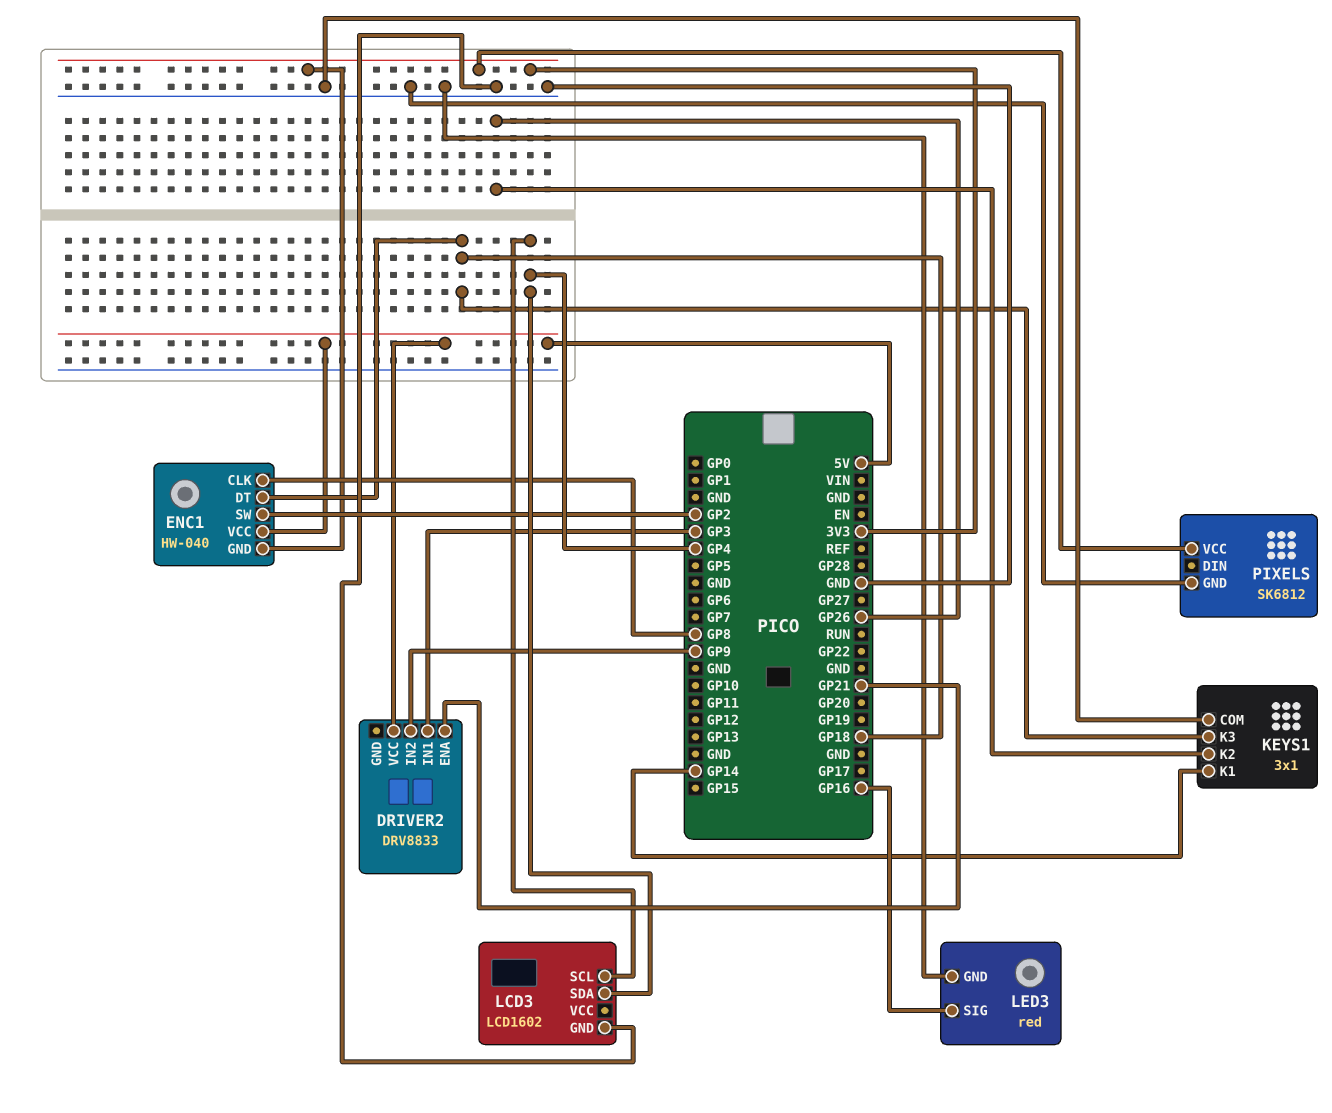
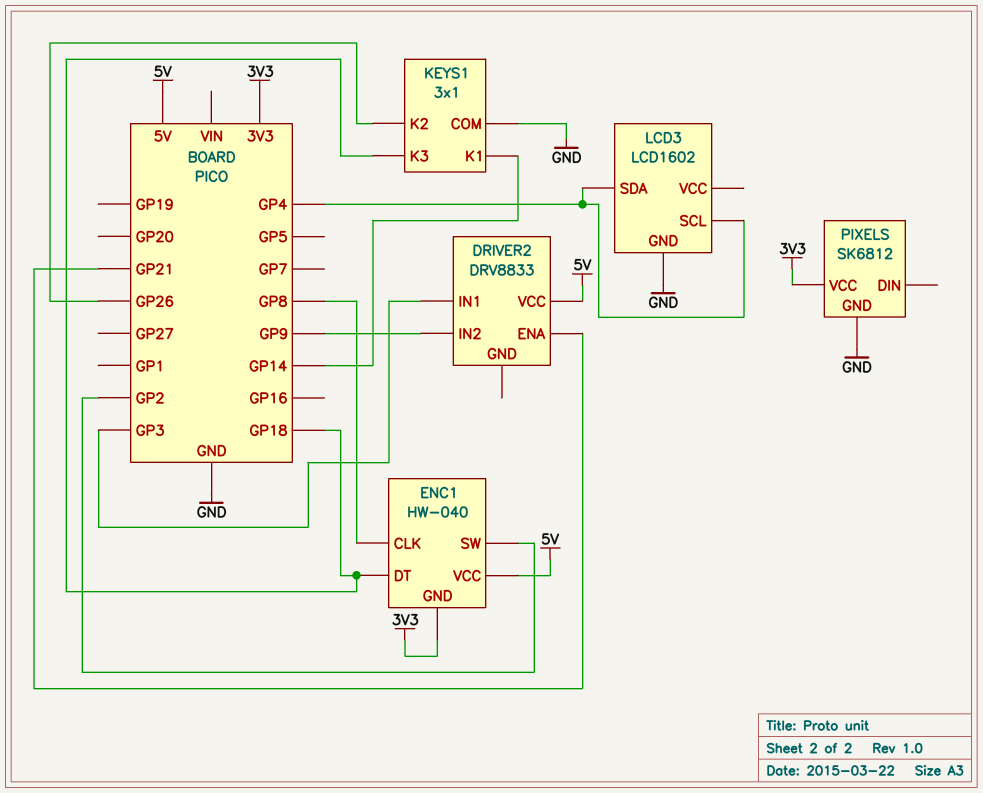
LED3: red -> none
LED3 pin GND: GND -> none
LED3 pin SIG: GP16 -> none

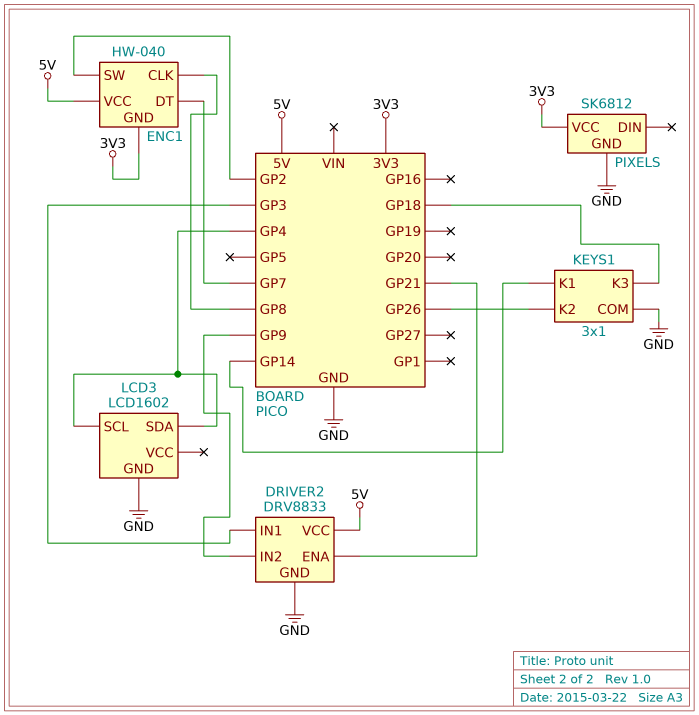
DRIVER2 pin GND: none -> GND
ENC1 pin DT: GP18 -> GP7

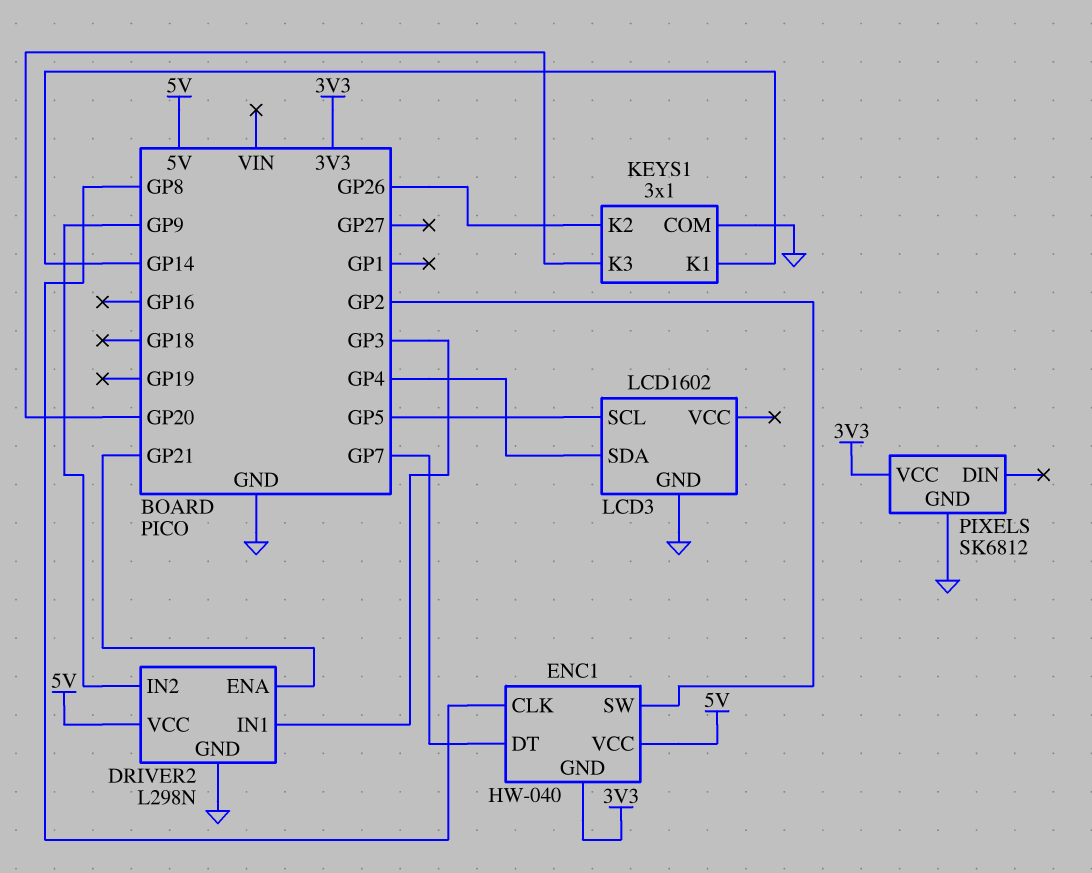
DRIVER2: DRV8833 -> L298N
KEYS1 pin K3: GP18 -> GP20
LCD3 pin SCL: GP4 -> GP5

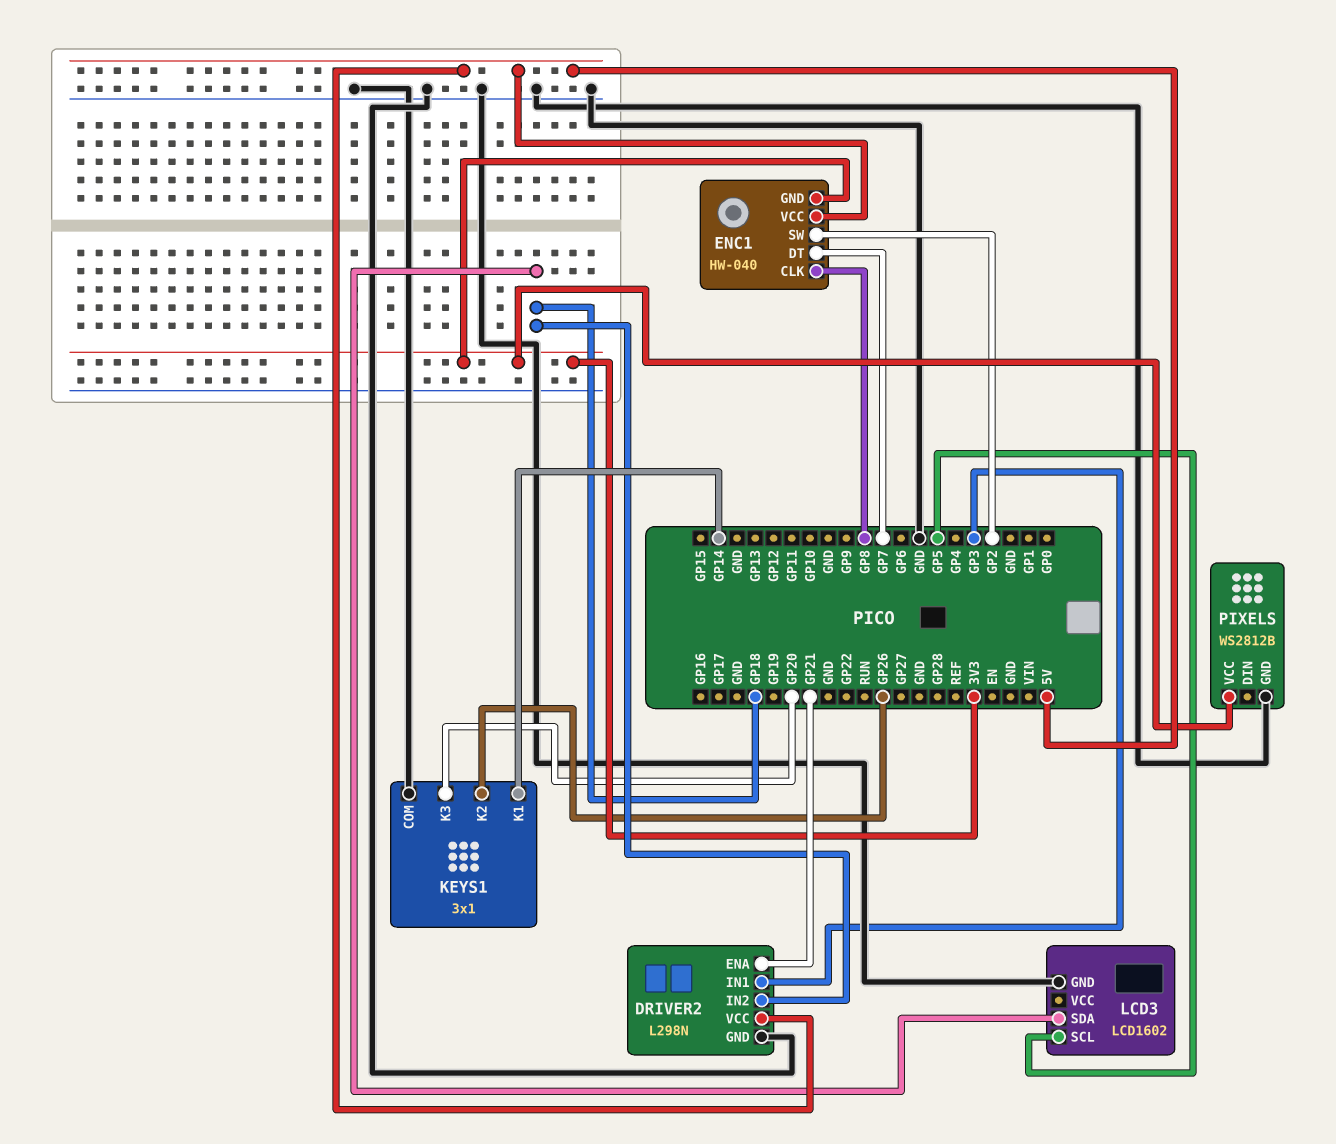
DRIVER2 pin IN2: GP9 -> GP18
LCD3 pin SDA: GP4 -> GP18
PIXELS: SK6812 -> WS2812B

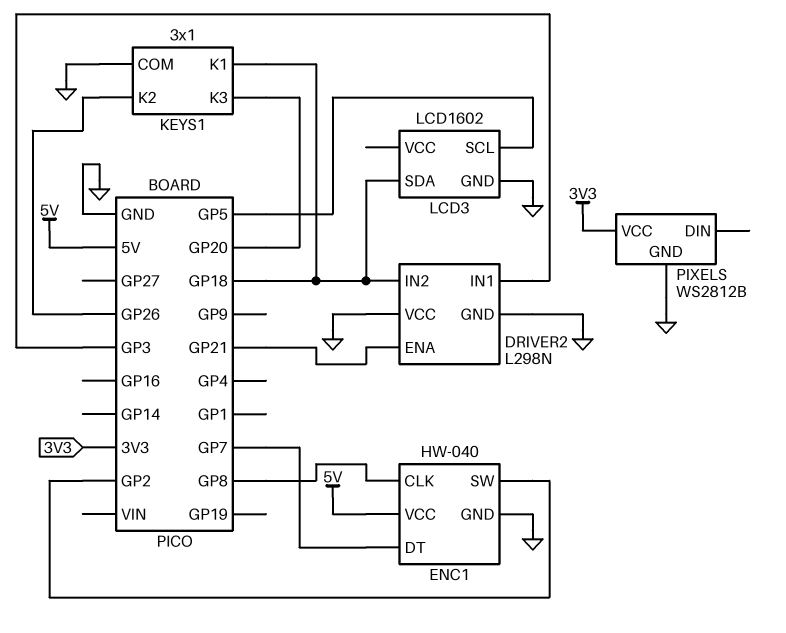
DRIVER2 pin VCC: 5V -> GND
ENC1 pin GND: 3V3 -> GND
KEYS1 pin K1: GP14 -> GP18

